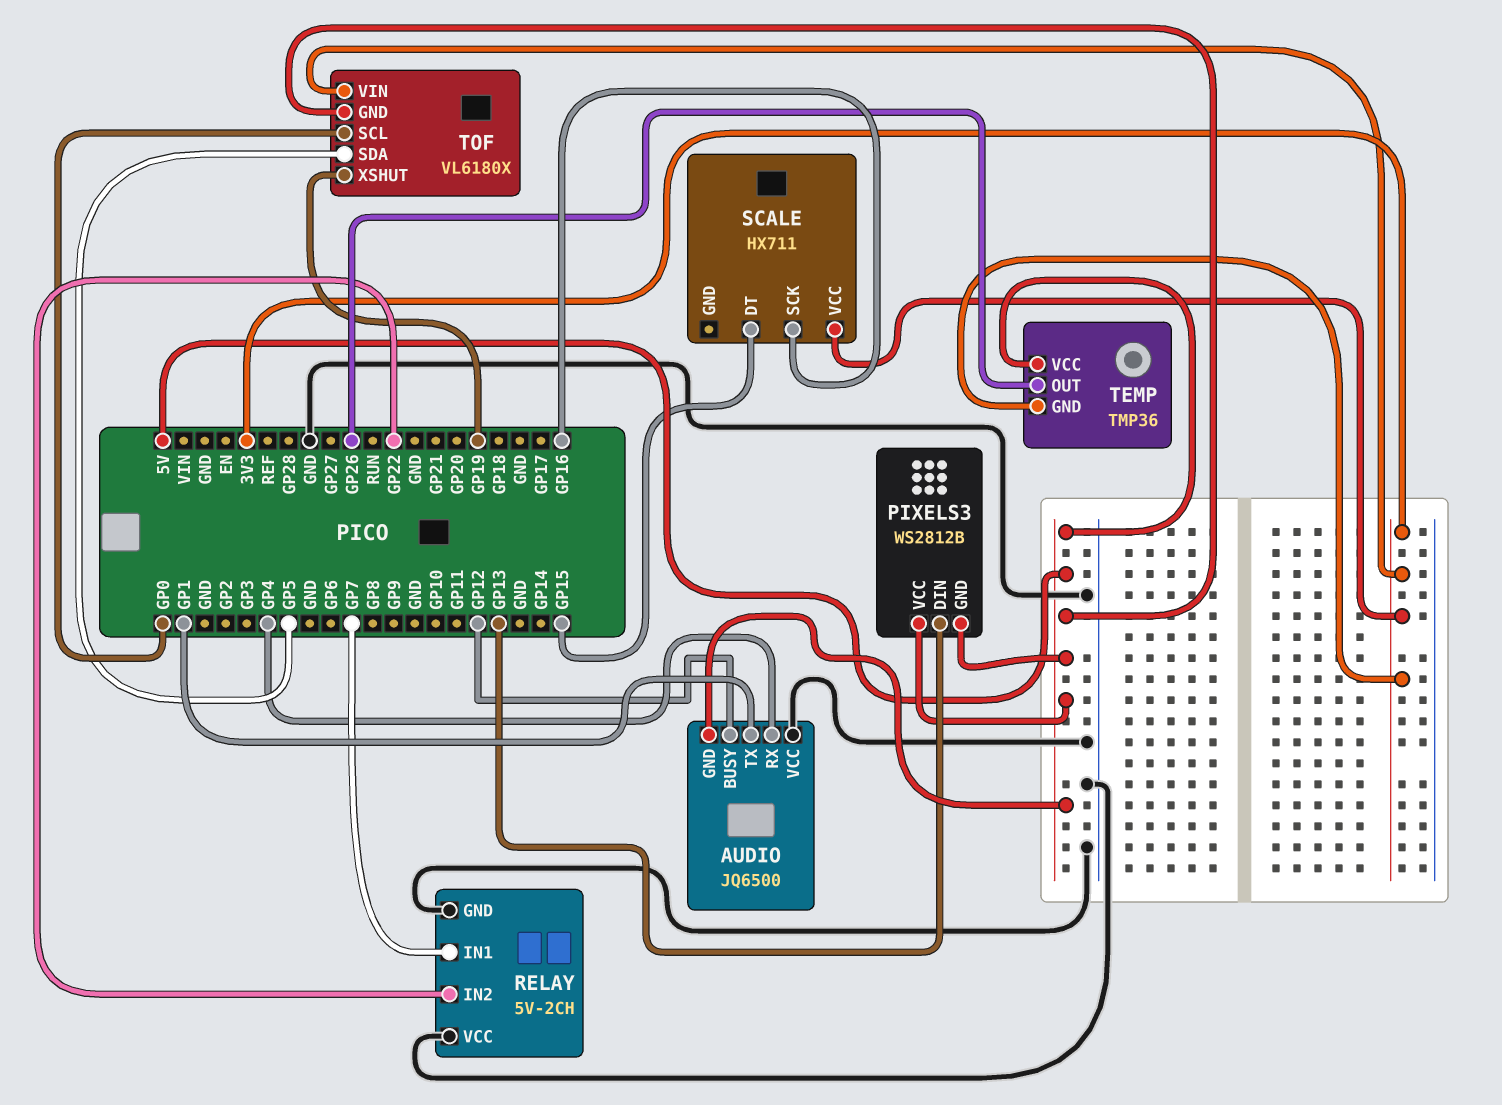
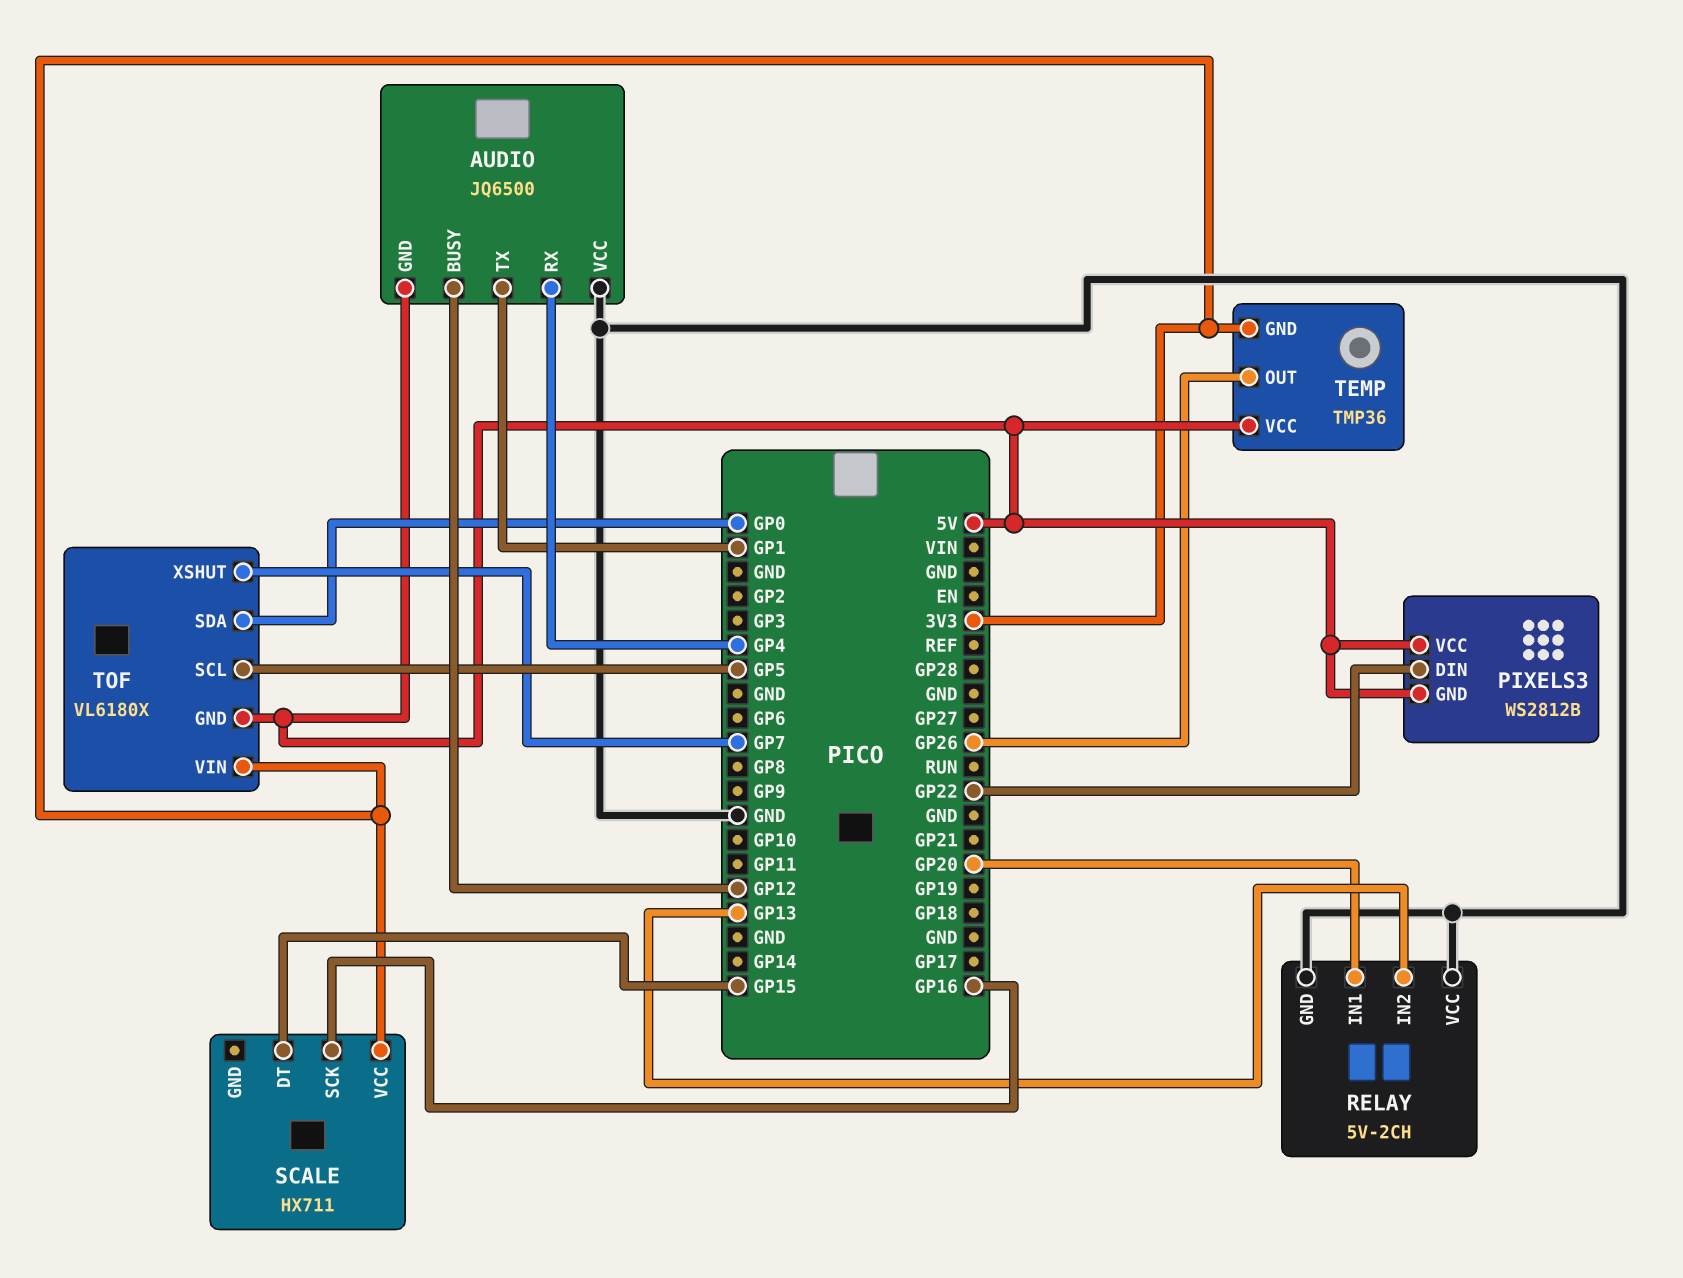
PIXELS3 pin DIN: GP13 -> GP22
RELAY pin IN1: GP7 -> GP20
RELAY pin IN2: GP22 -> GP13
TOF pin SCL: GP0 -> GP5
TOF pin SDA: GP5 -> GP0
TOF pin XSHUT: GP19 -> GP7

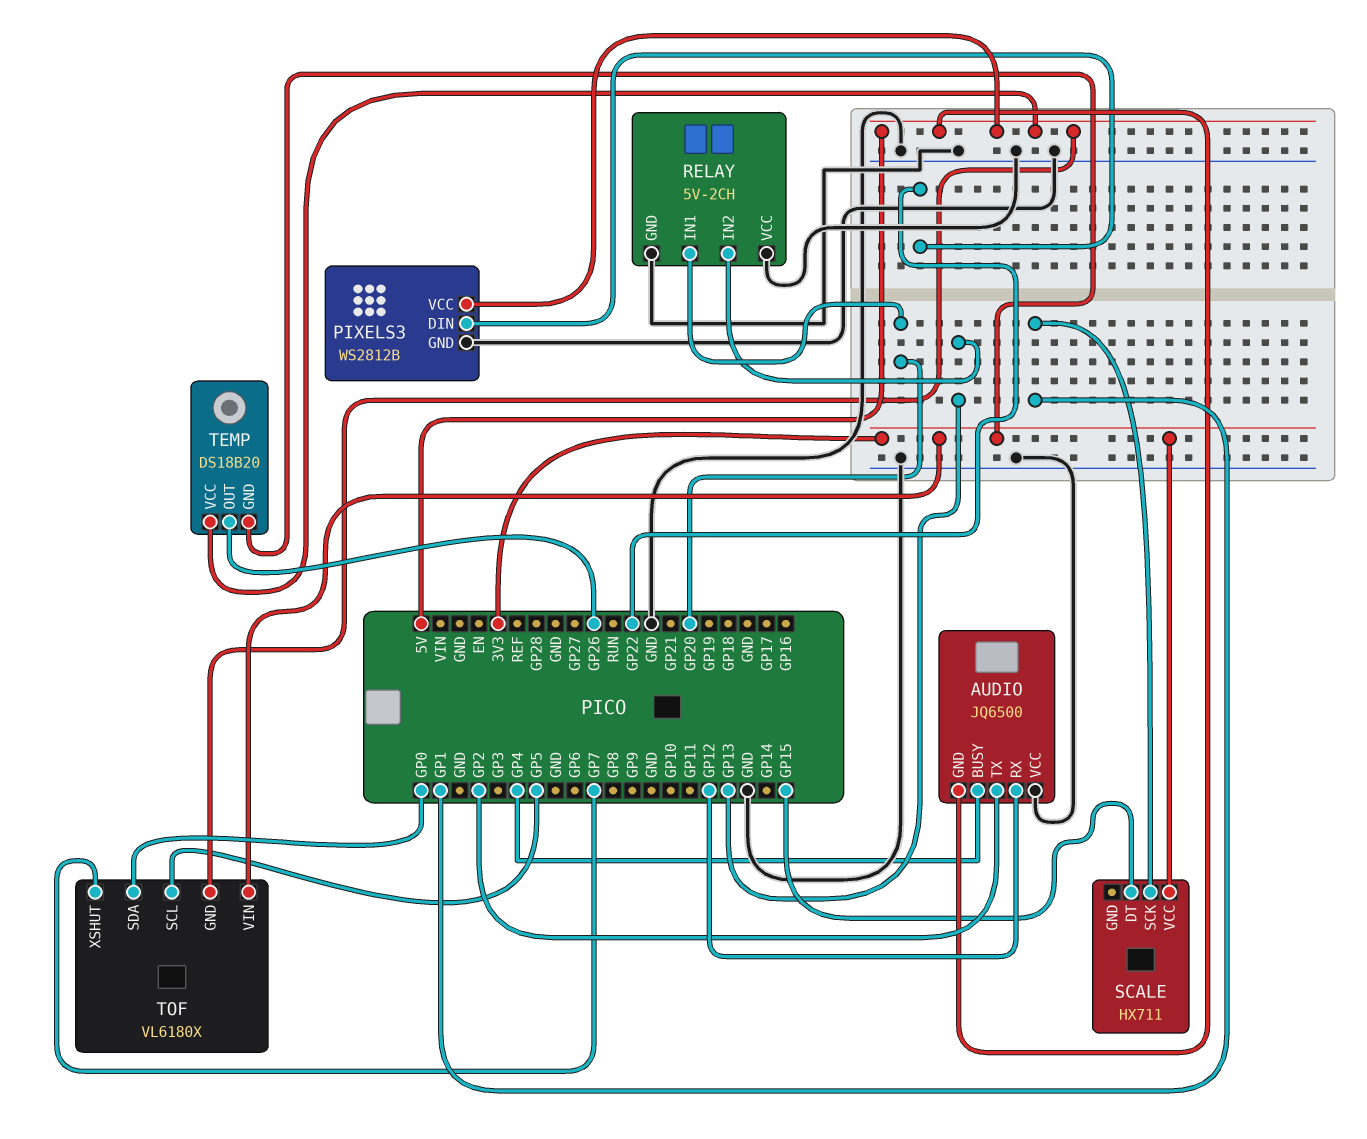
AUDIO pin BUSY: GP12 -> GP4
AUDIO pin RX: GP4 -> GP12
AUDIO pin TX: GP1 -> GP2
PIXELS3 pin GND: 5V -> GND
SCALE pin SCK: GP16 -> GP1
TEMP: TMP36 -> DS18B20

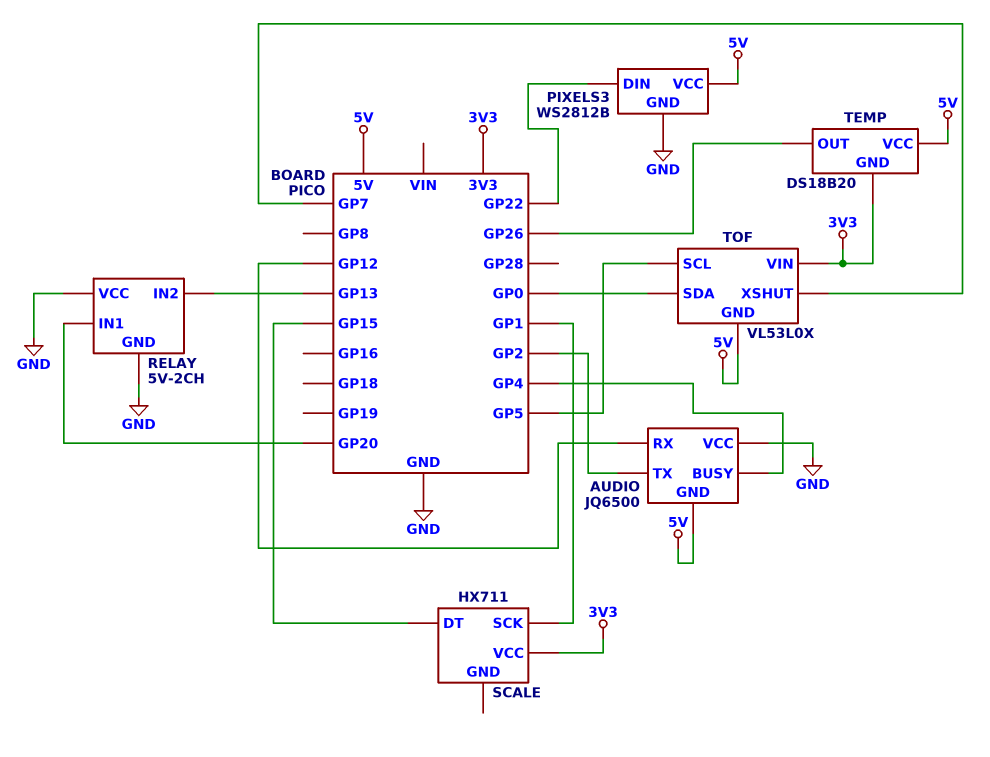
TOF: VL6180X -> VL53L0X

